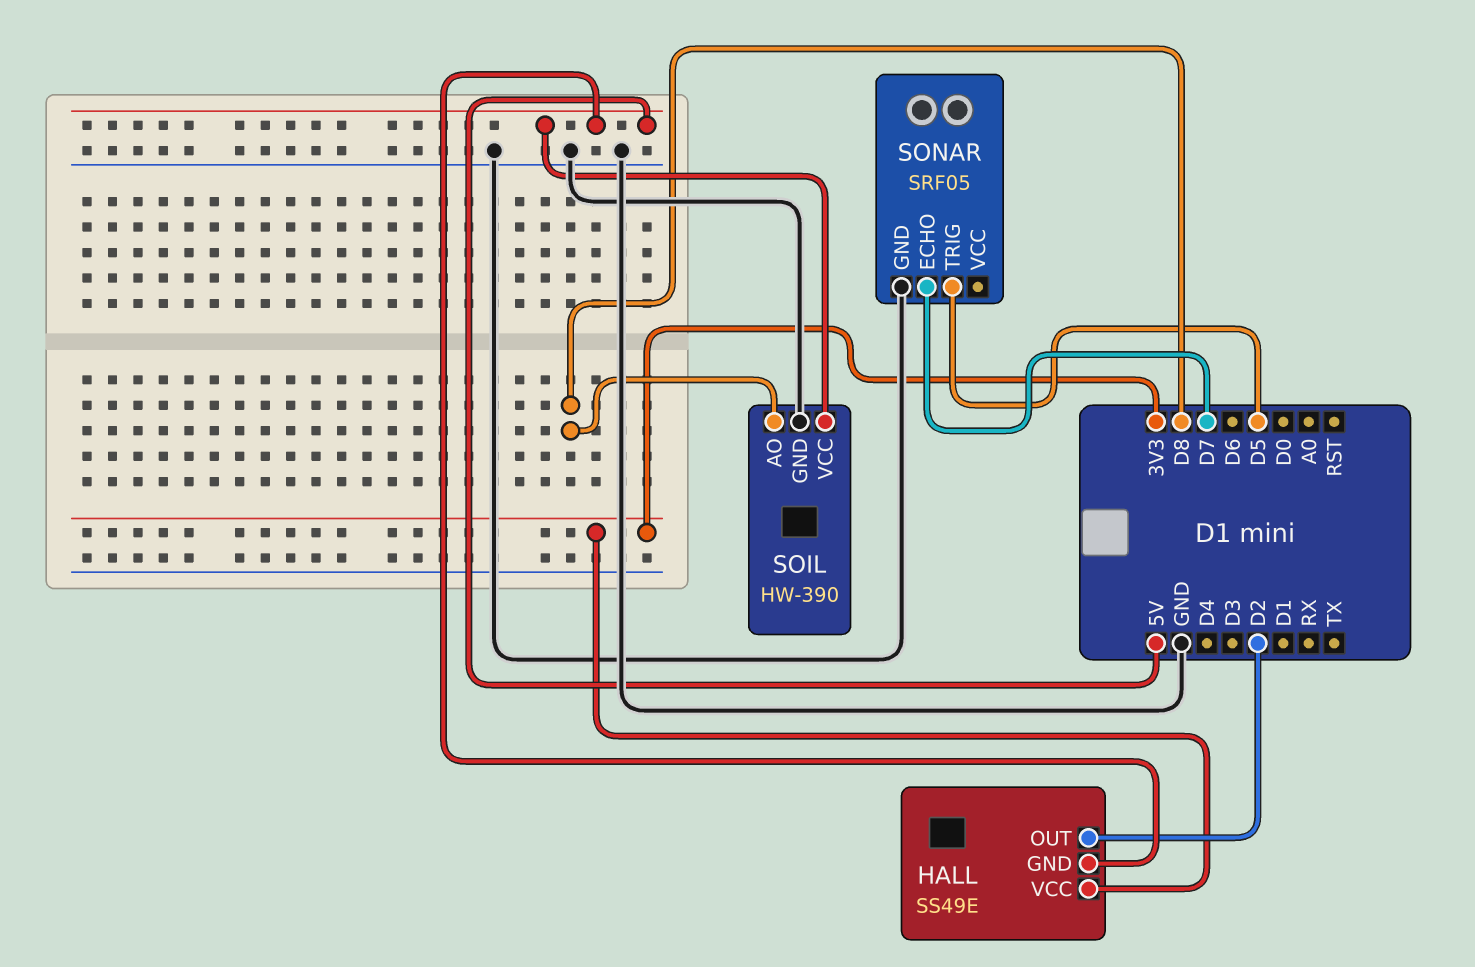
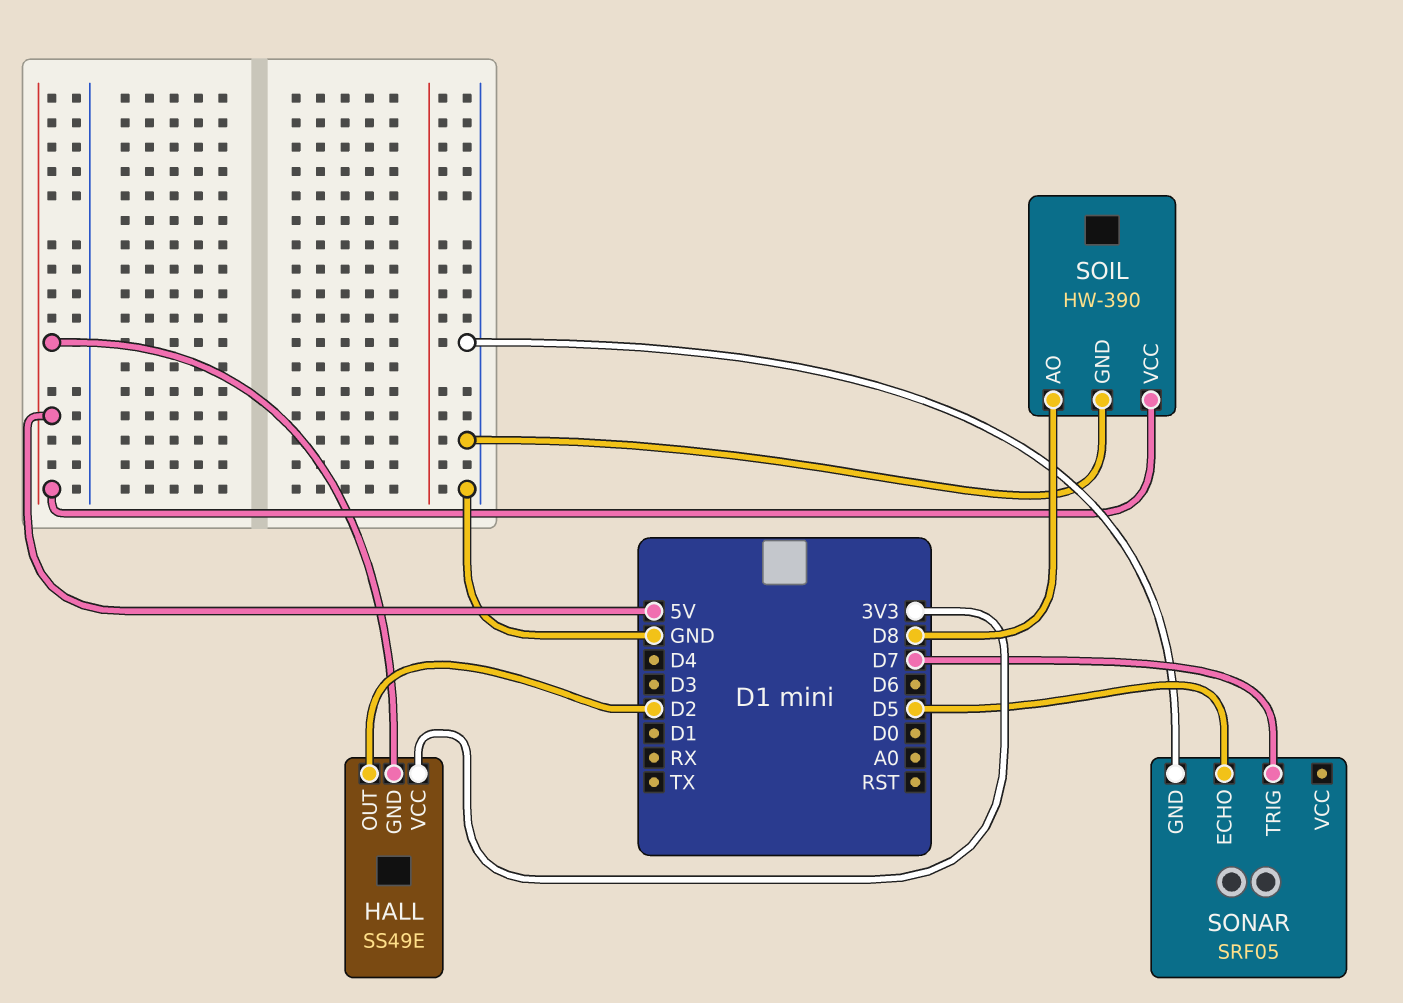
SONAR pin ECHO: D7 -> D5
SONAR pin TRIG: D5 -> D7

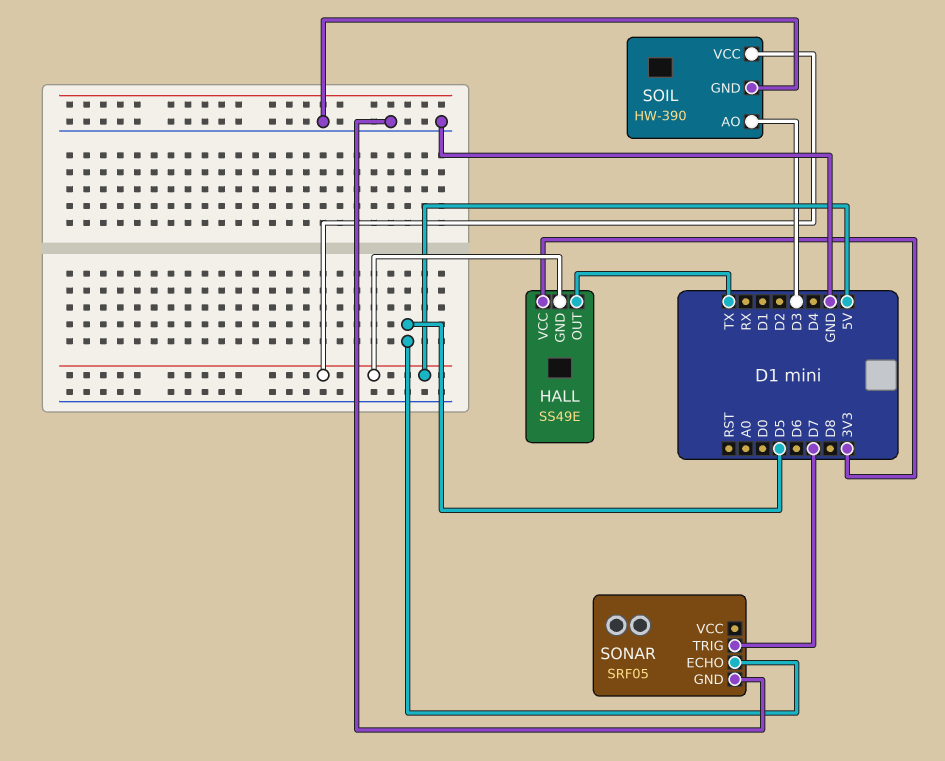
HALL pin OUT: D2 -> TX
SOIL pin AO: D8 -> D3

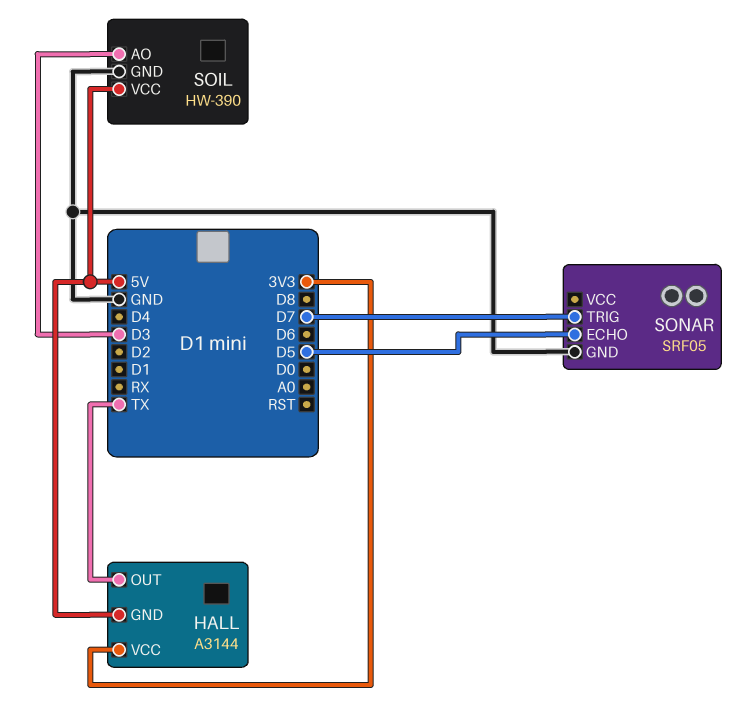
HALL: SS49E -> A3144

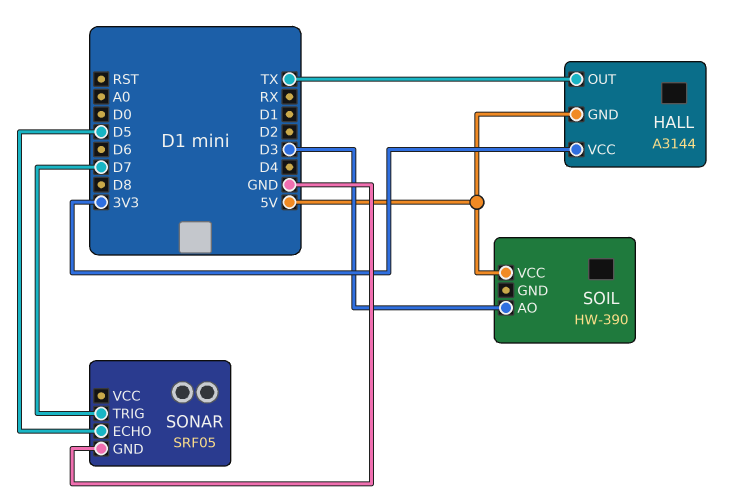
SOIL pin GND: GND -> none

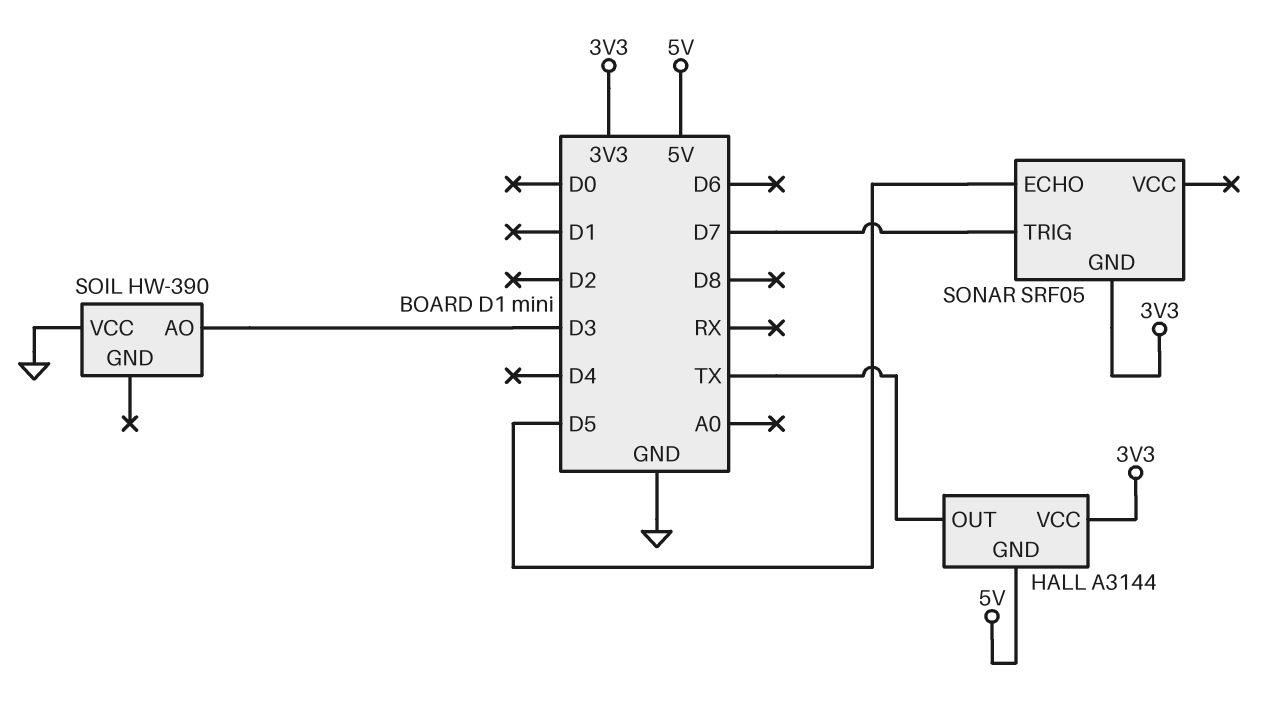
SOIL pin VCC: 5V -> GND
SONAR pin GND: GND -> 3V3

